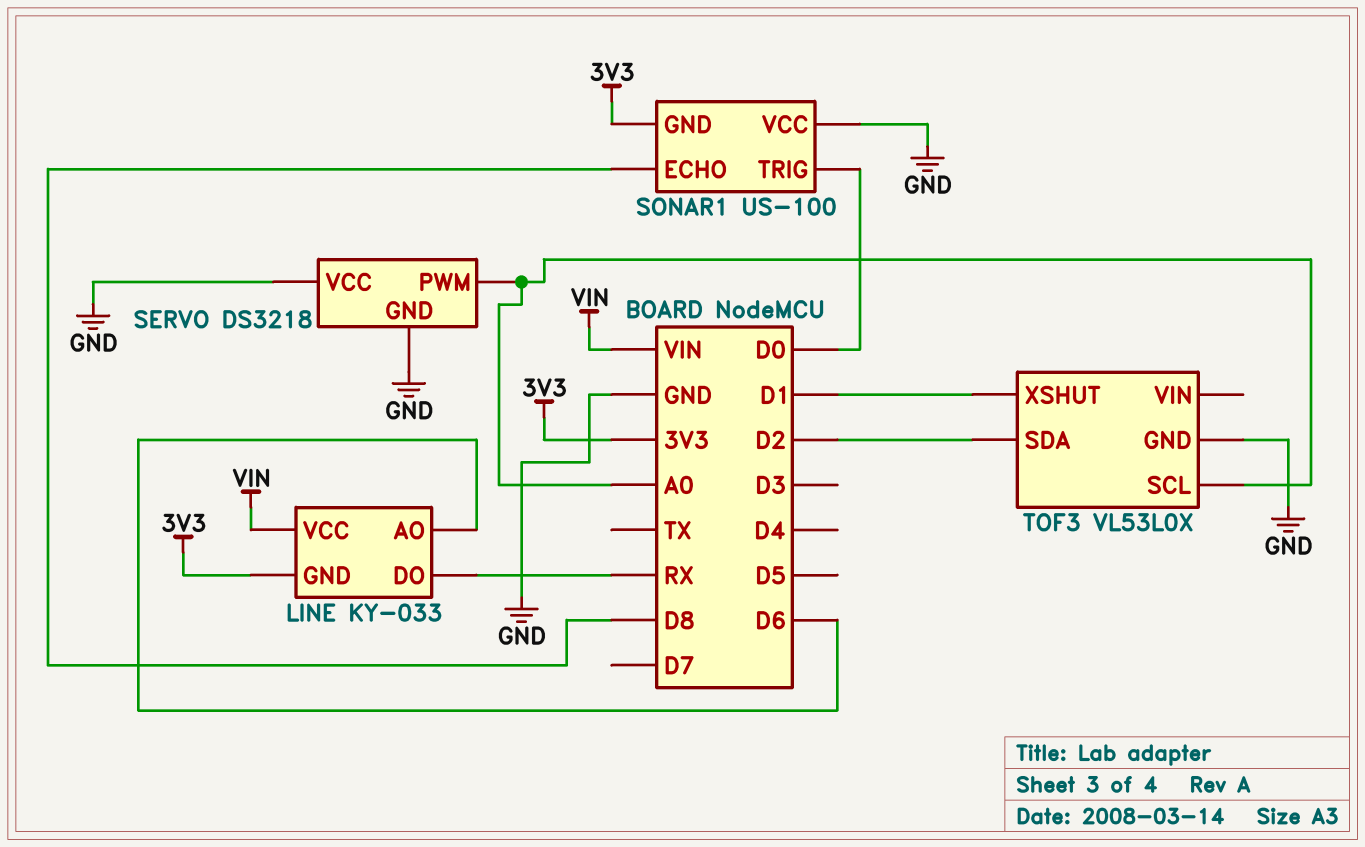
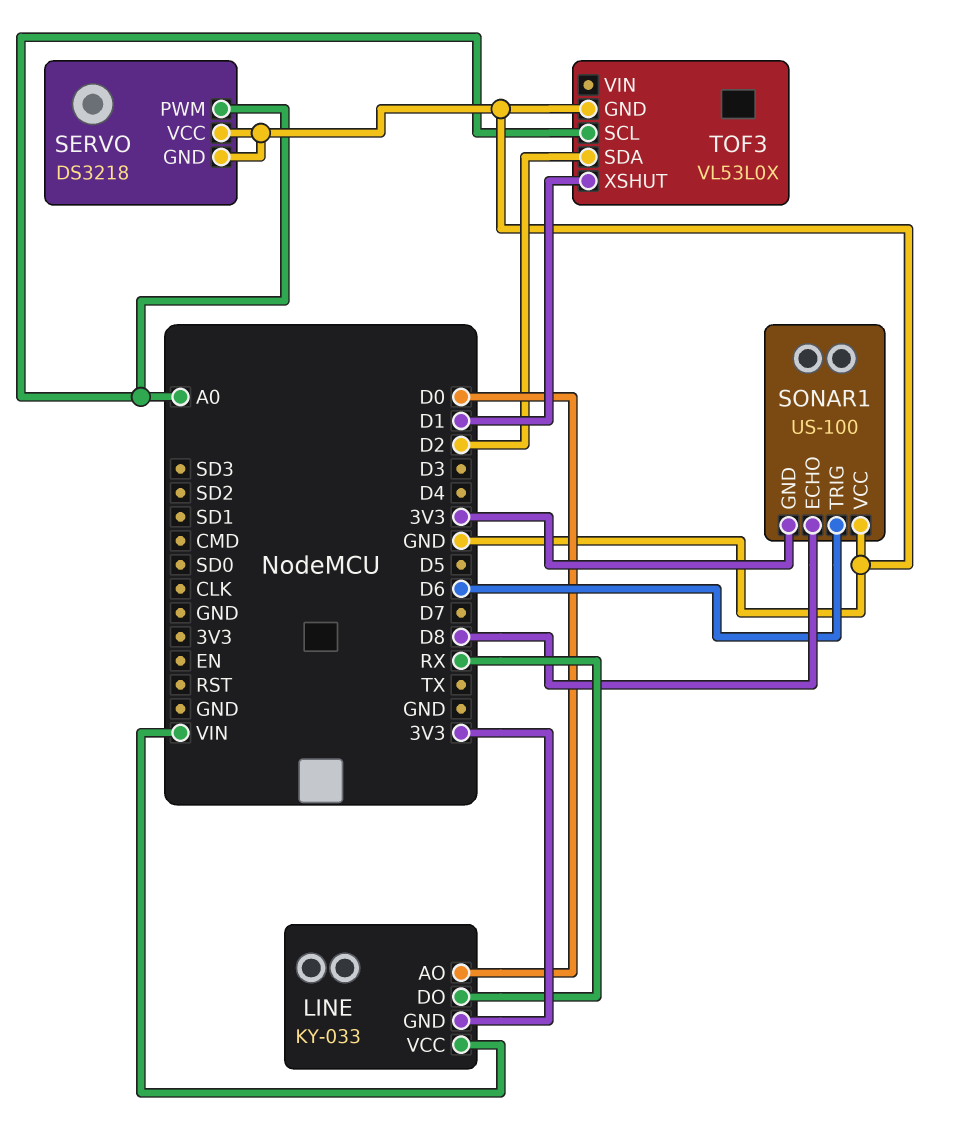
LINE pin AO: D6 -> D0
SONAR1 pin TRIG: D0 -> D6

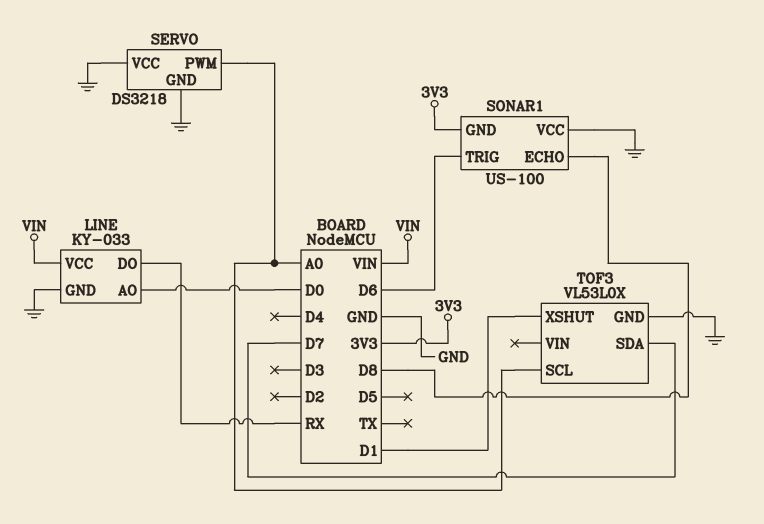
LINE pin GND: 3V3 -> GND
TOF3 pin SDA: D2 -> D7

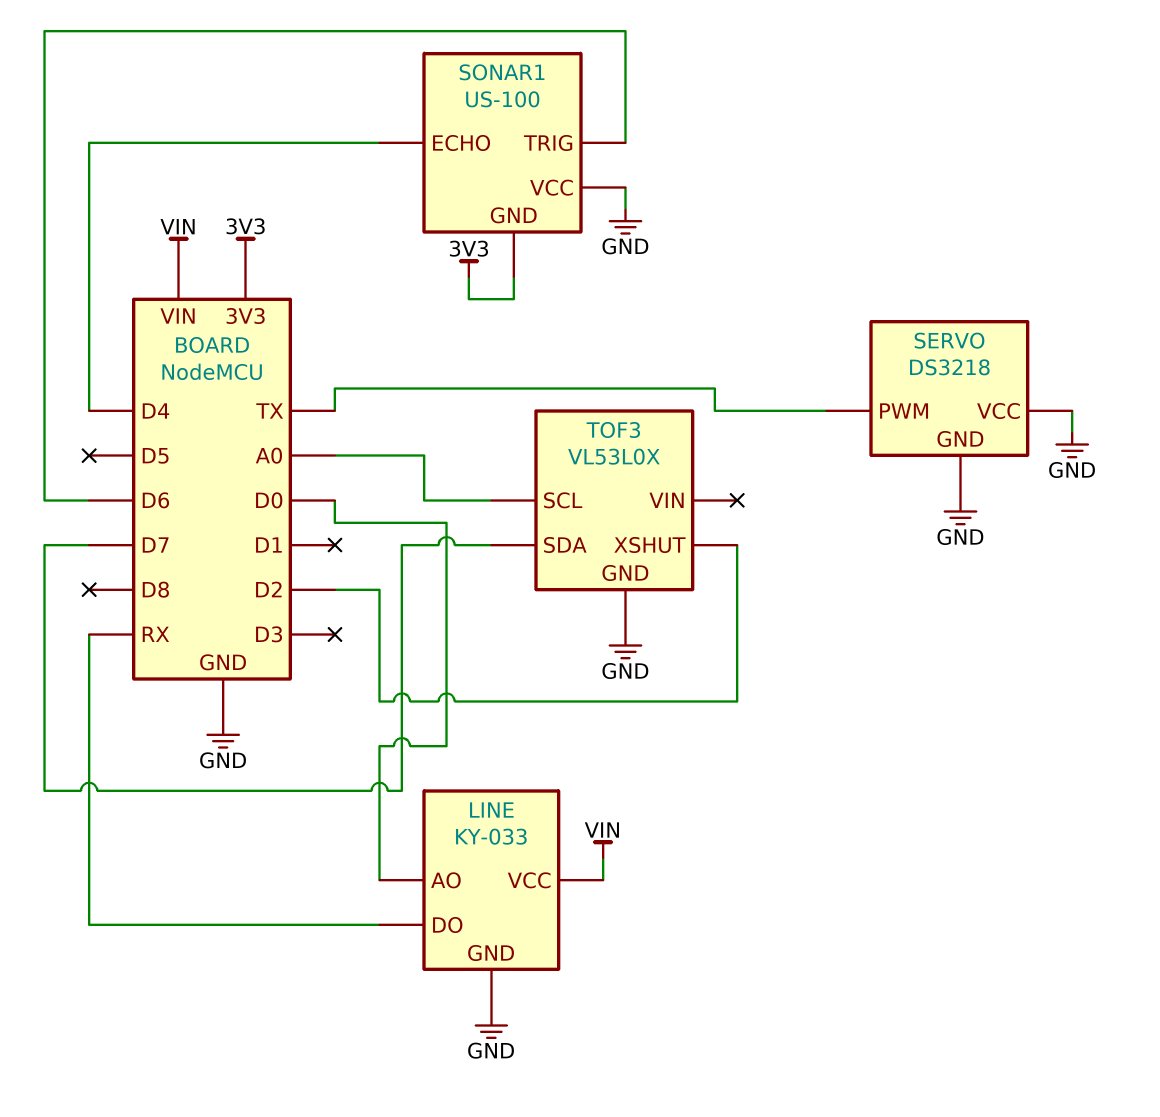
SERVO pin PWM: A0 -> TX
SONAR1 pin ECHO: D8 -> D4
TOF3 pin XSHUT: D1 -> D2

